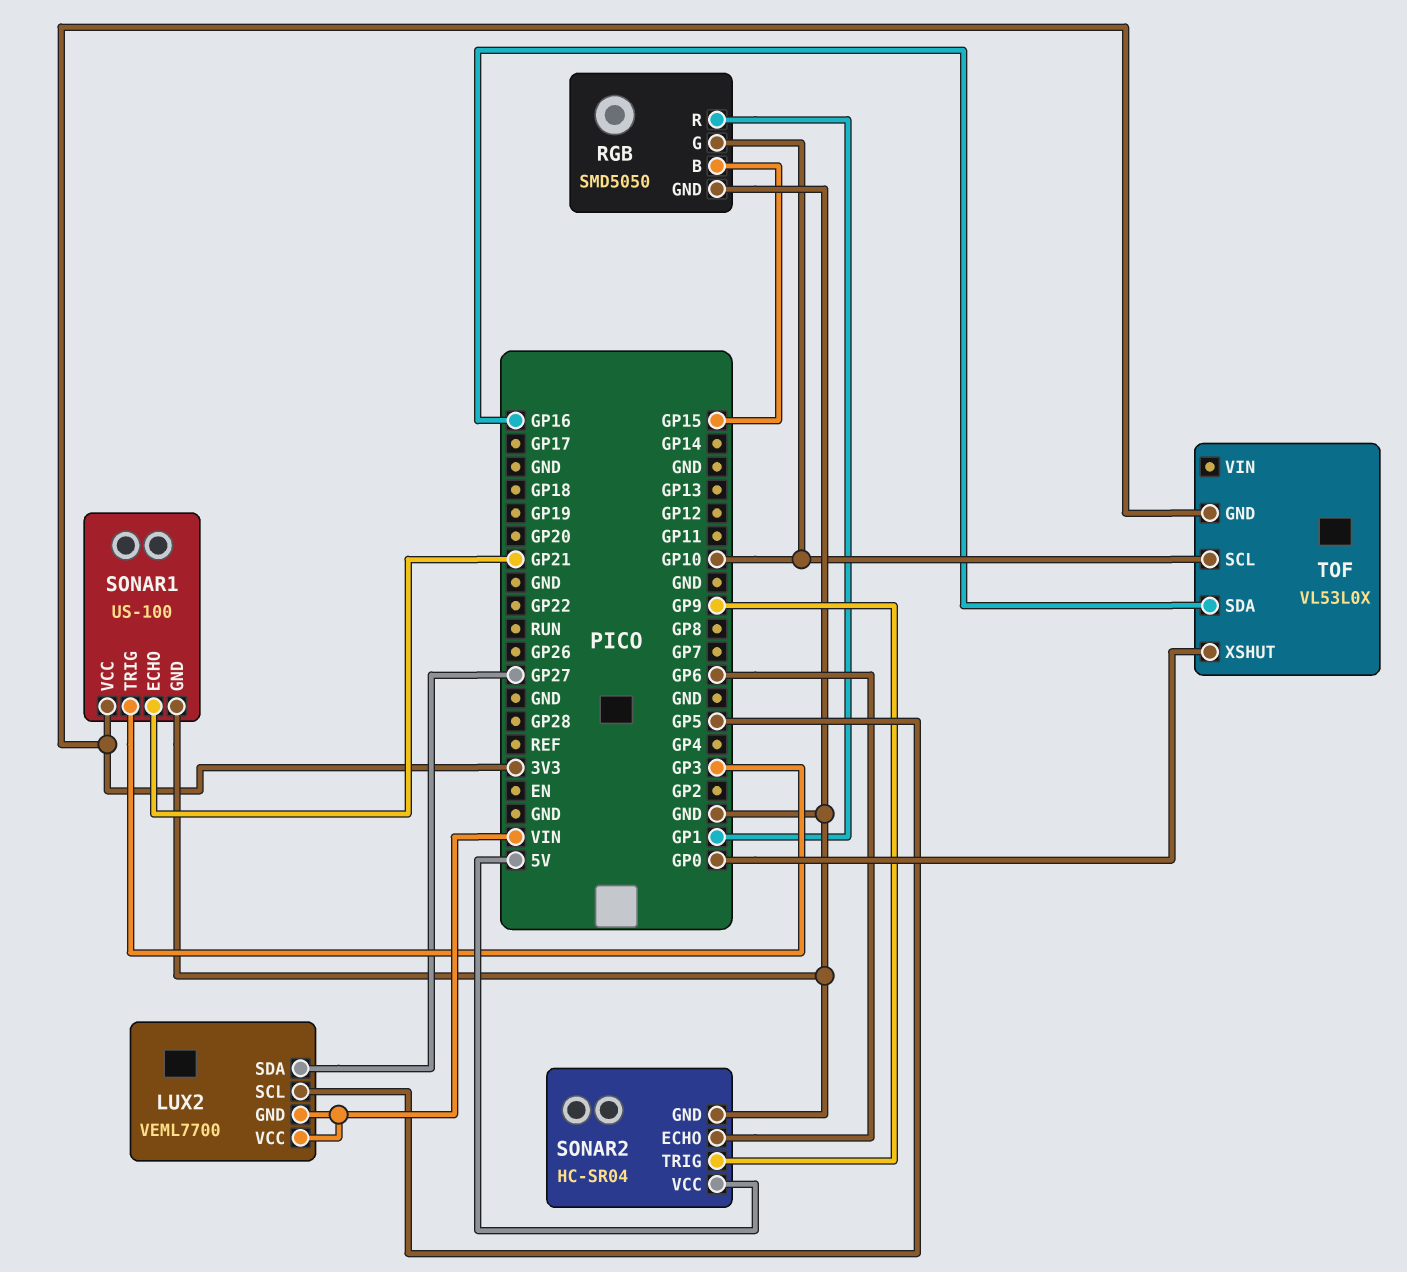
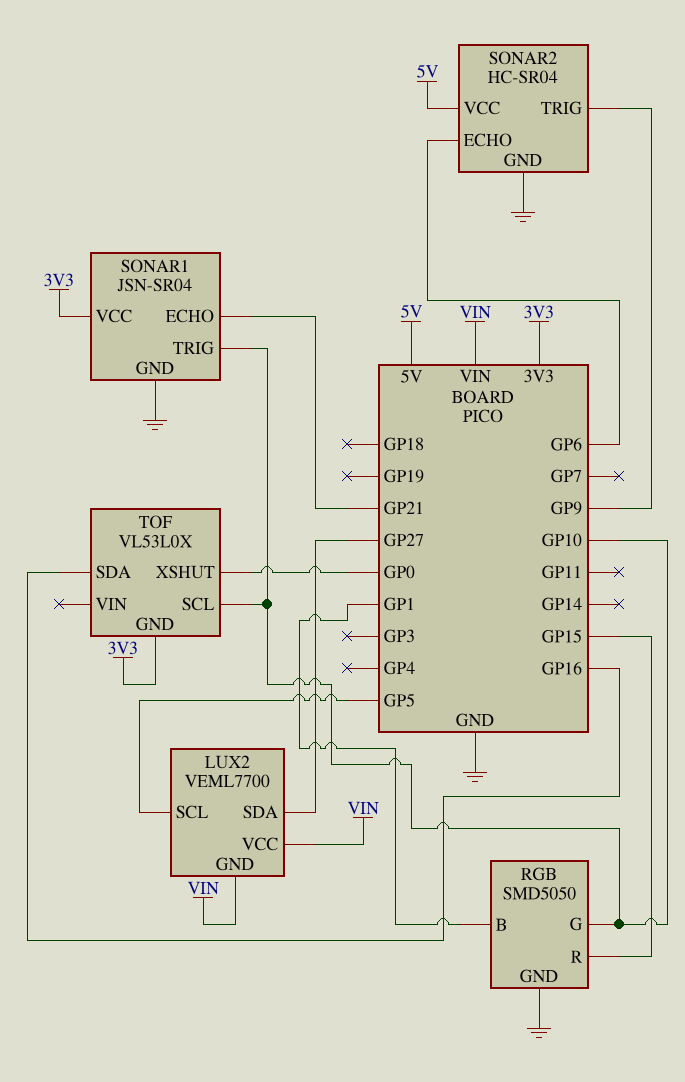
RGB pin B: GP15 -> GP1
RGB pin R: GP1 -> GP15
SONAR1: US-100 -> JSN-SR04
SONAR1 pin TRIG: GP3 -> GP10

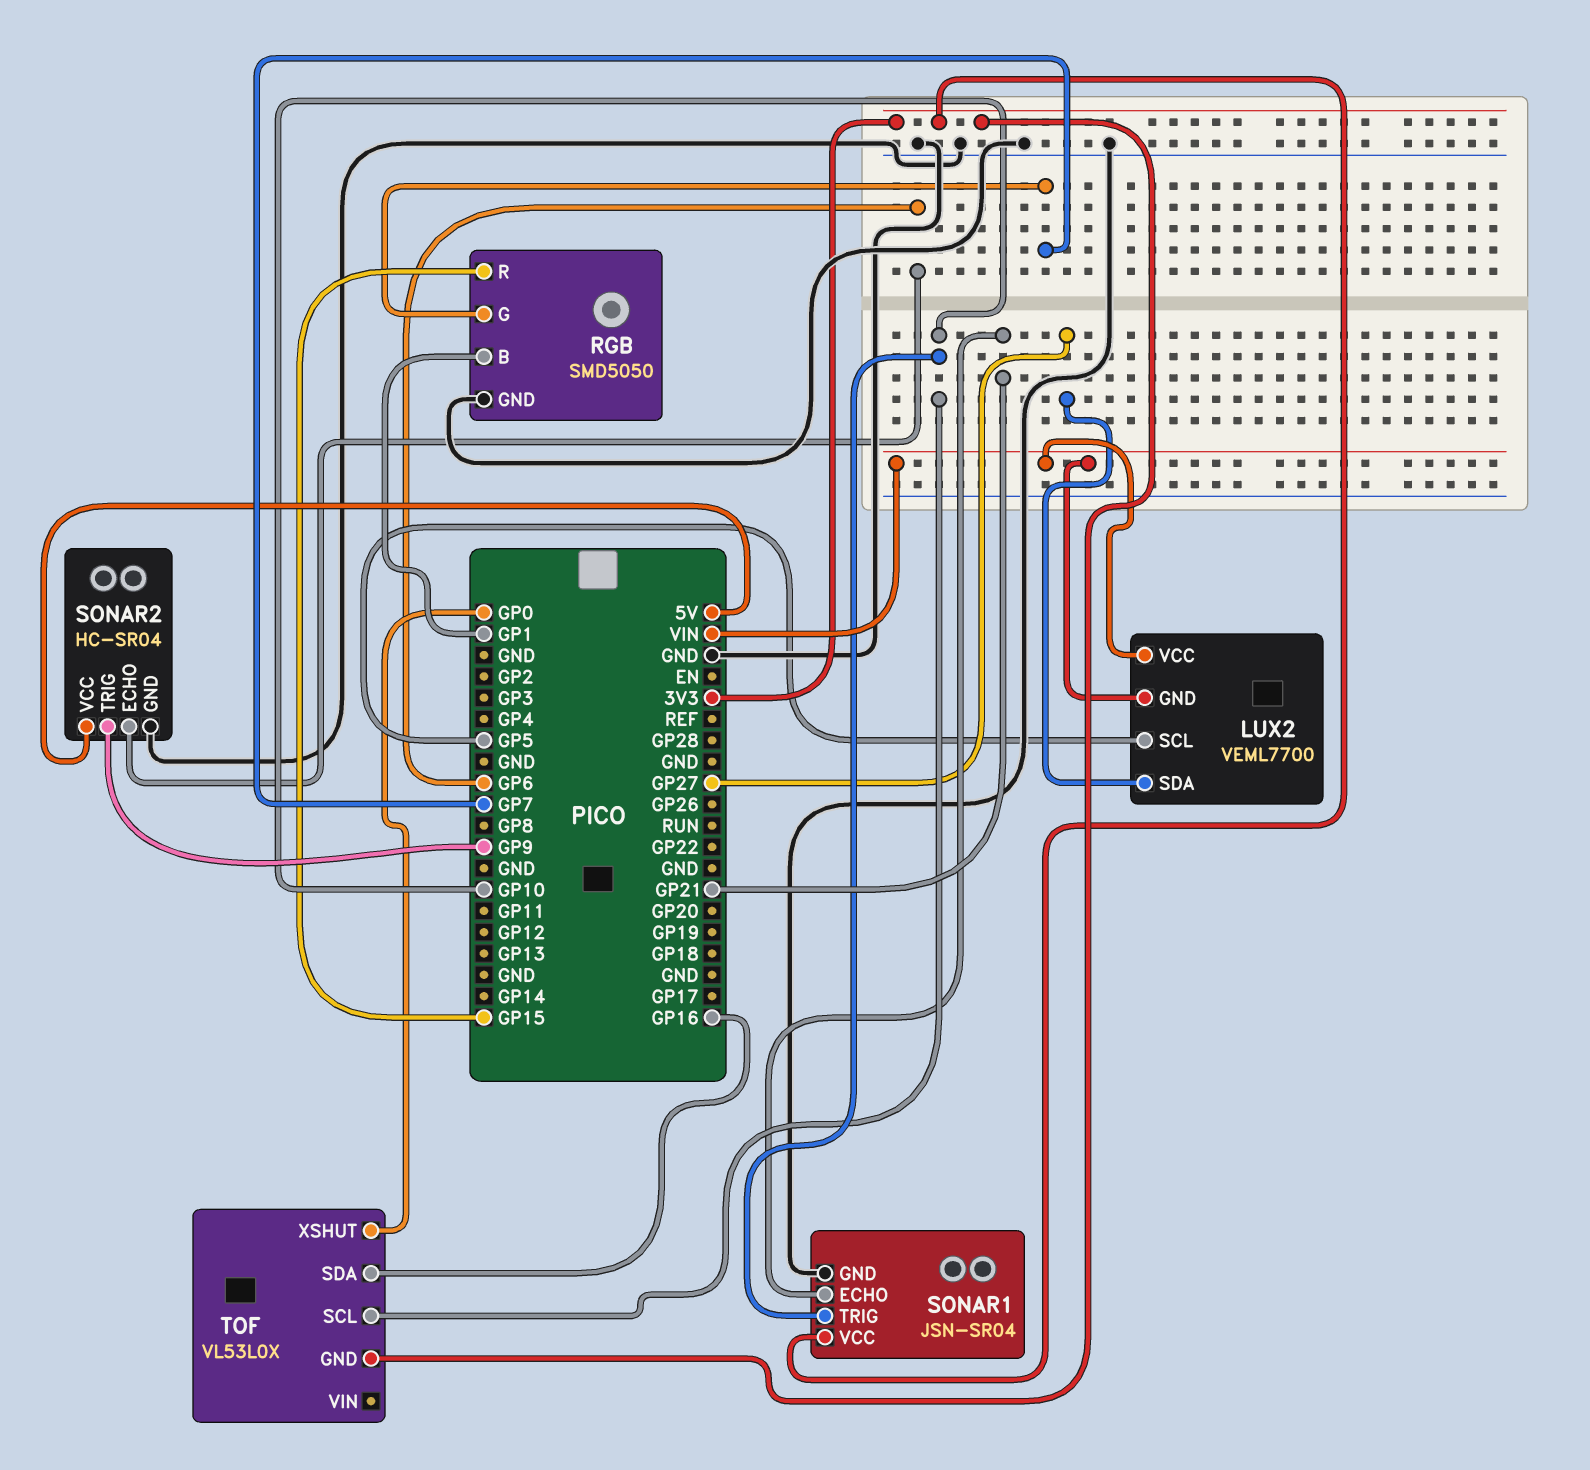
RGB pin G: GP10 -> GP7

